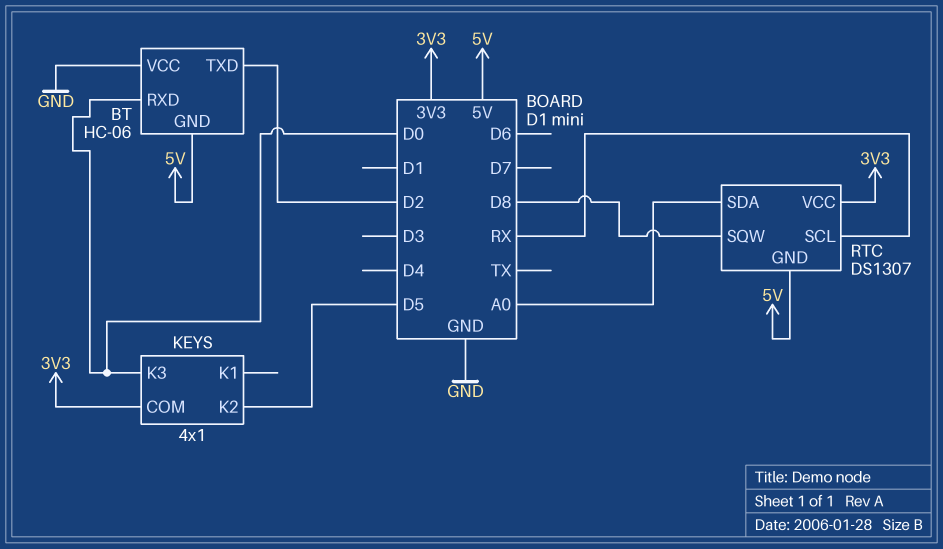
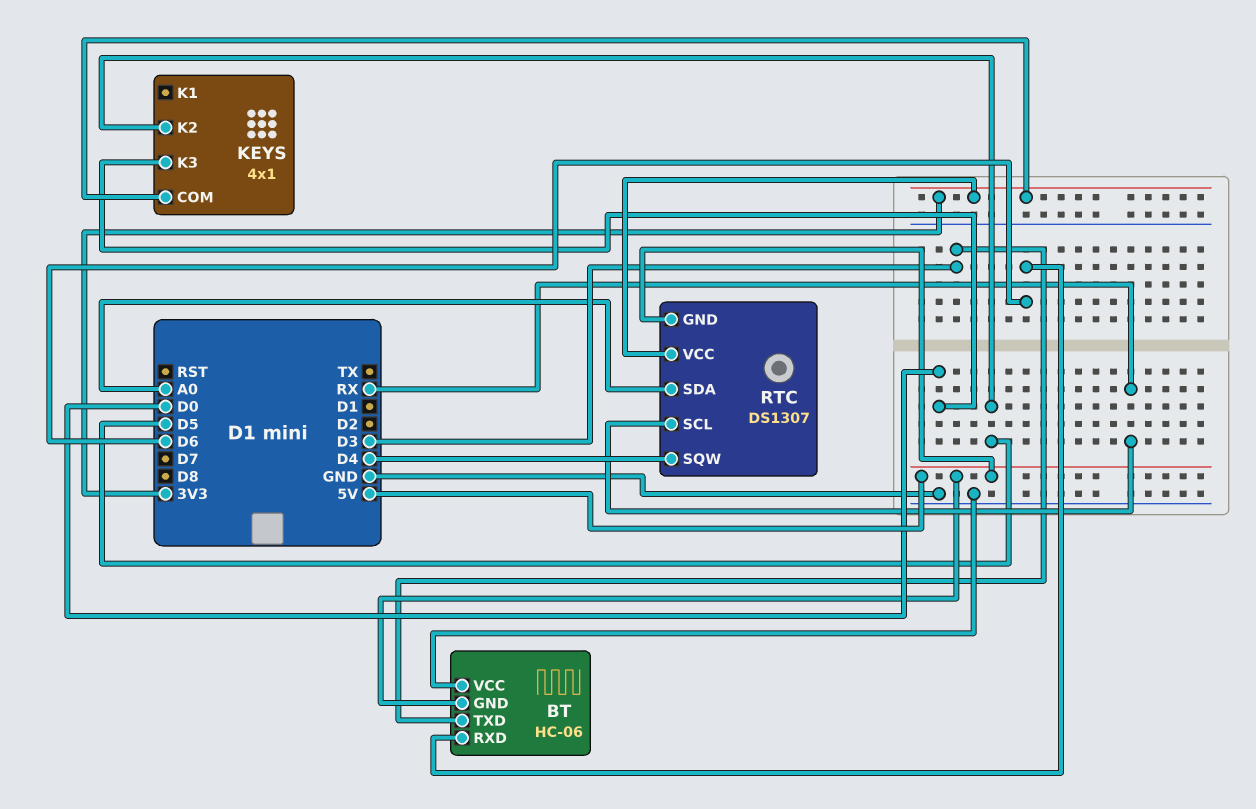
BT pin RXD: D0 -> D6
BT pin TXD: D2 -> D3
RTC pin SQW: D8 -> D4

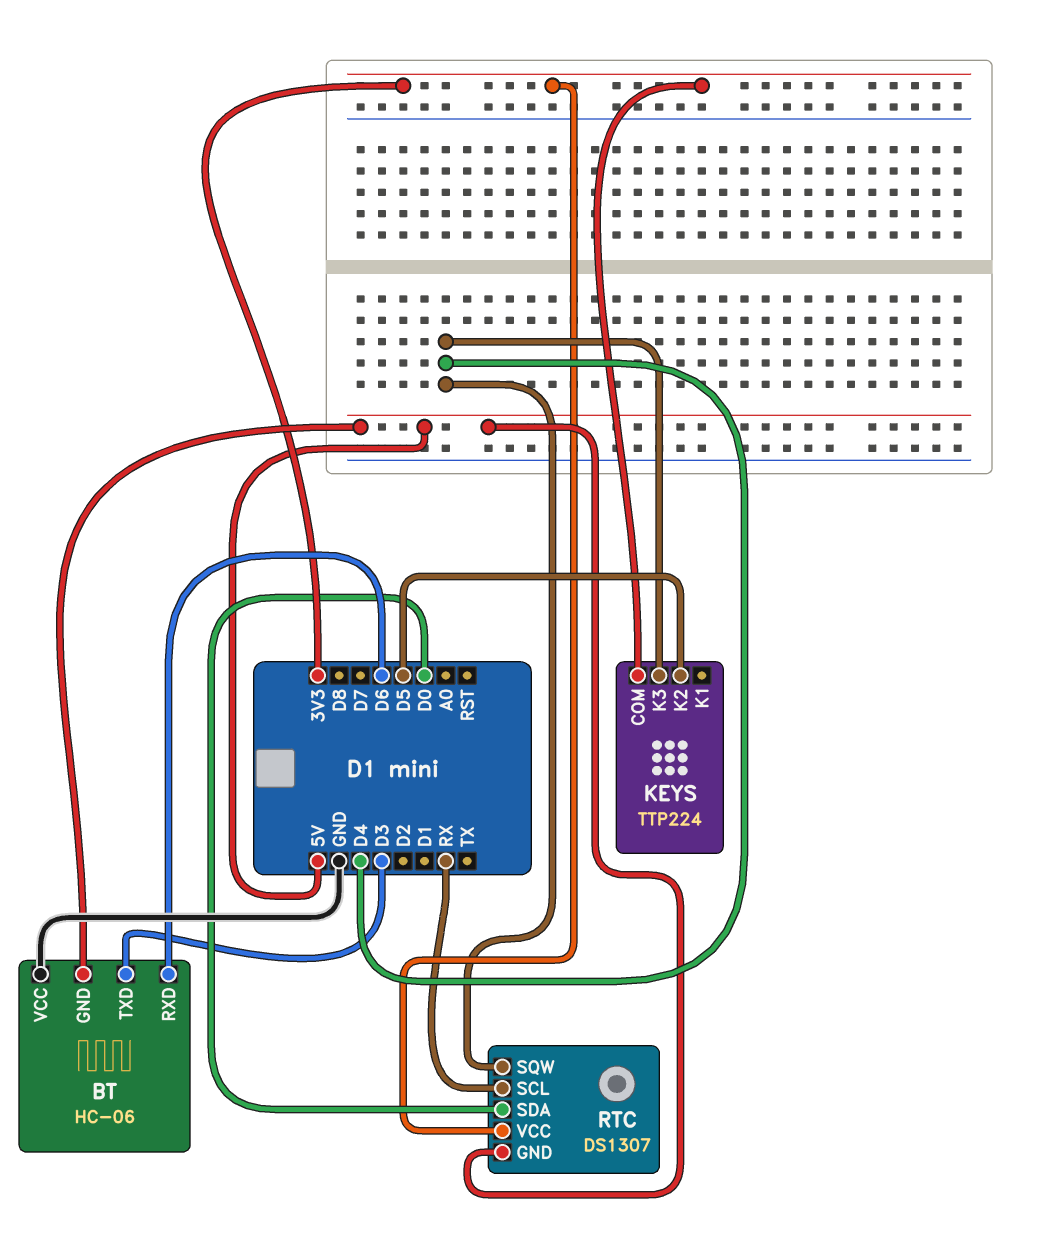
KEYS: 4x1 -> TTP224
KEYS pin K3: D0 -> D4
RTC pin SDA: A0 -> D0

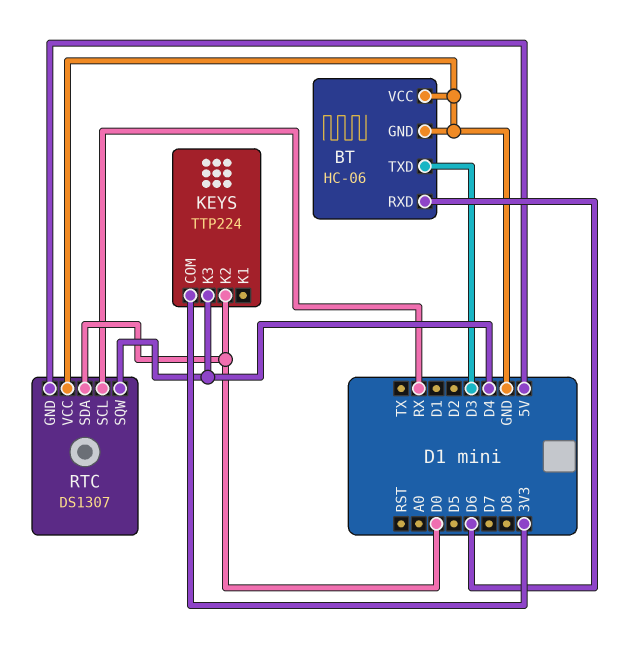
BT pin GND: 5V -> GND
KEYS pin K2: D5 -> D0
RTC pin VCC: 3V3 -> GND

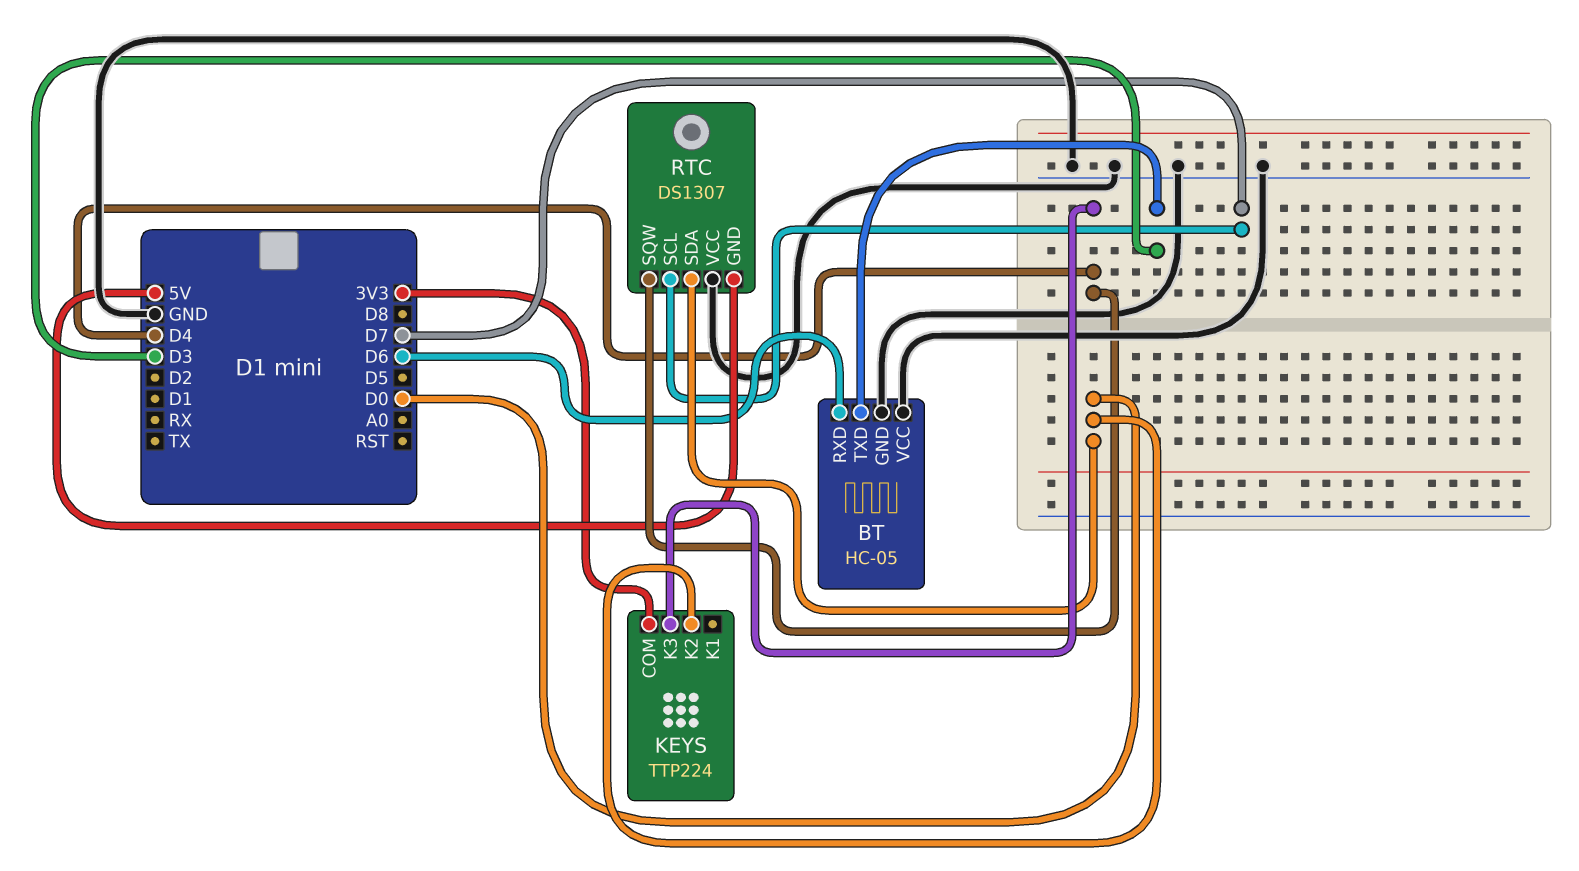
BT: HC-06 -> HC-05
RTC pin SCL: RX -> D7

